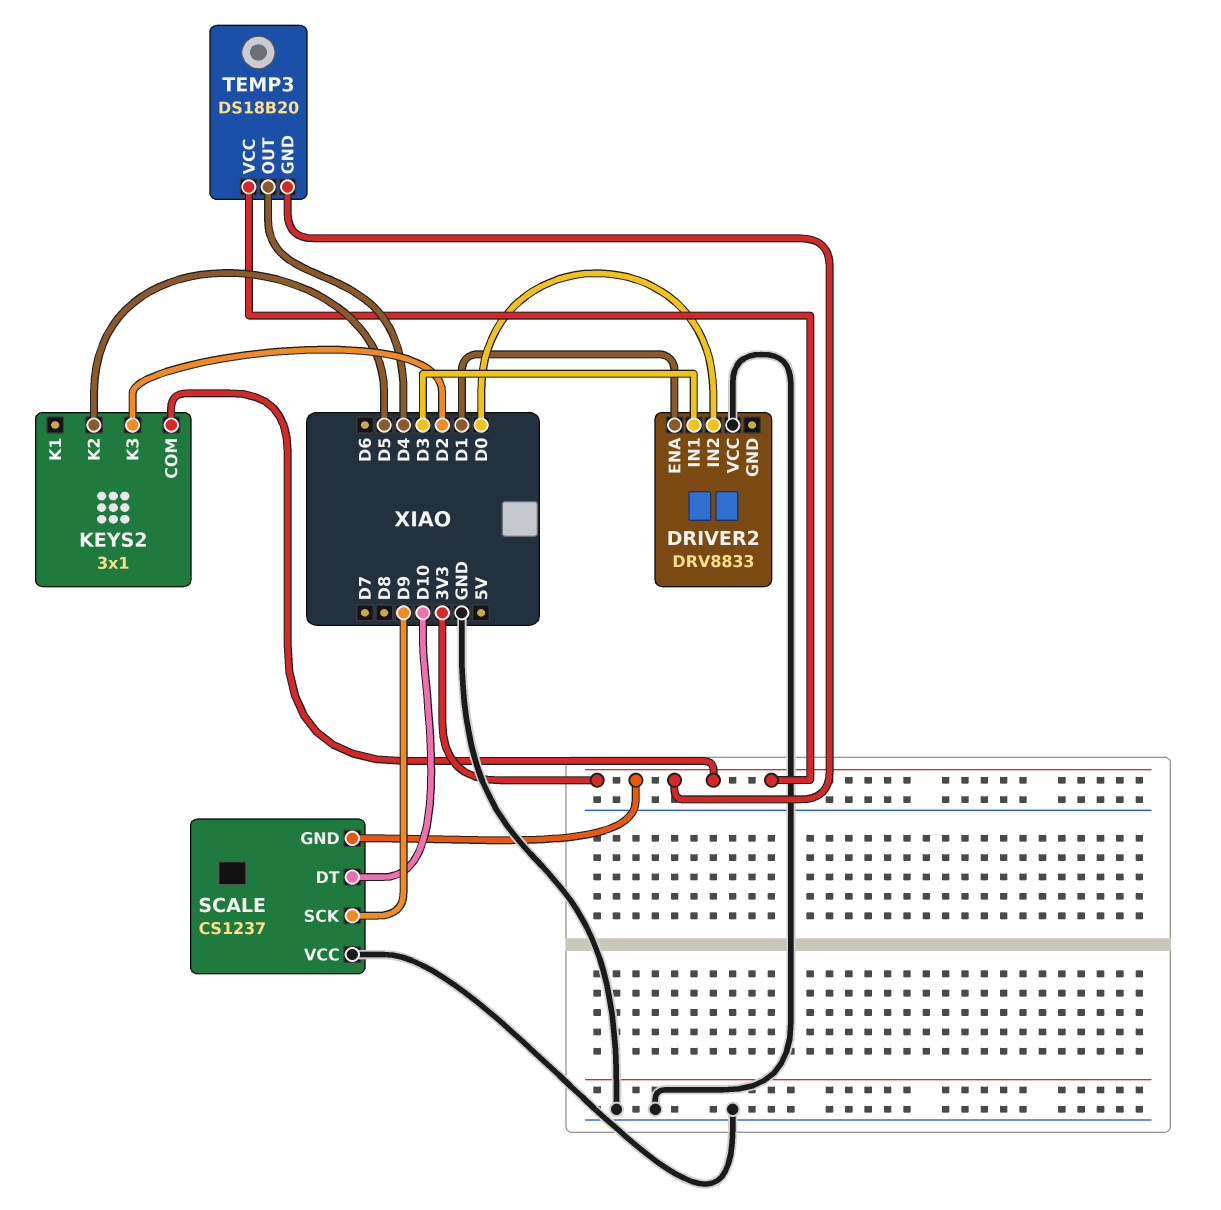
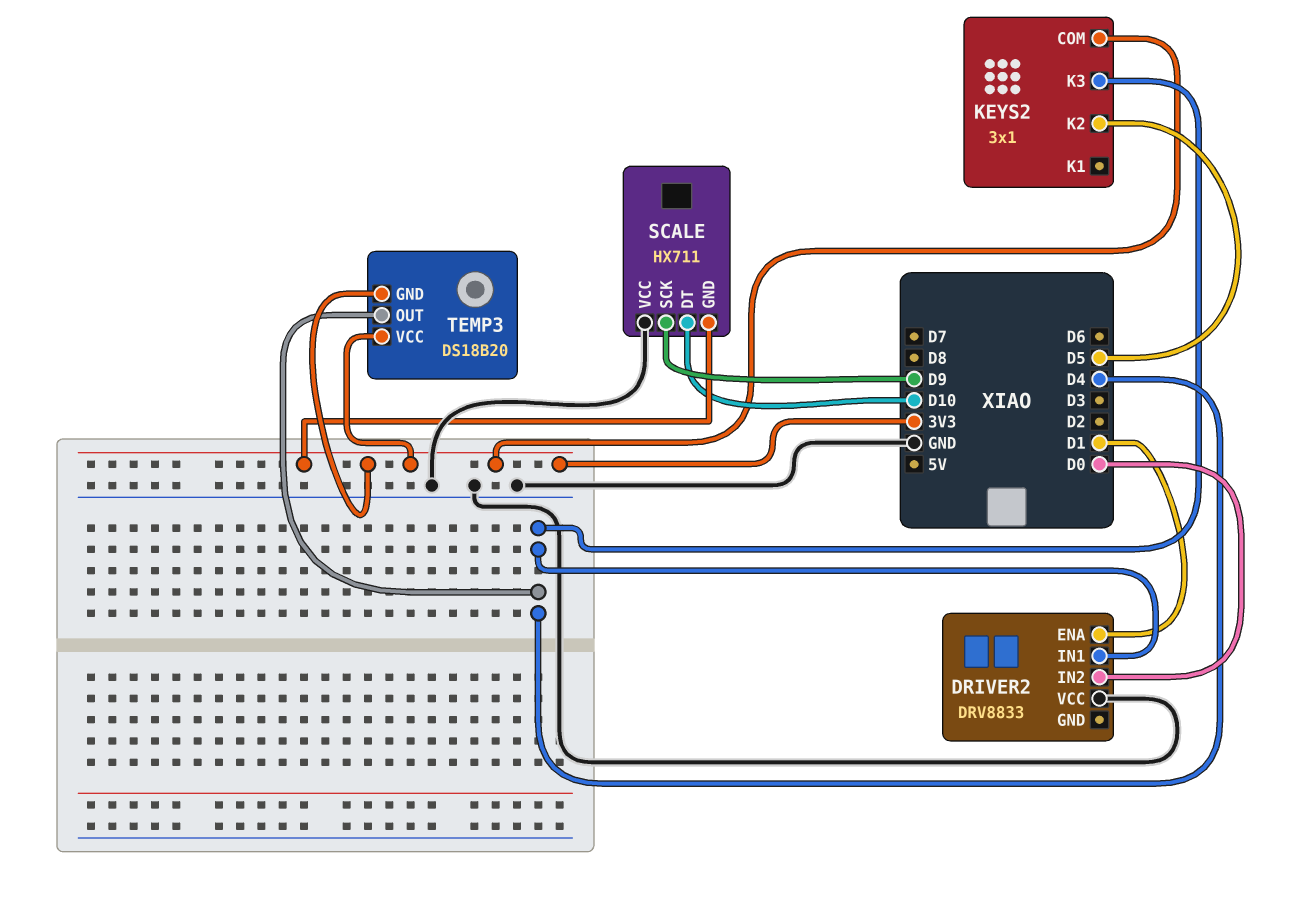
DRIVER2 pin IN1: D3 -> D4
KEYS2 pin K3: D2 -> D4
SCALE: CS1237 -> HX711

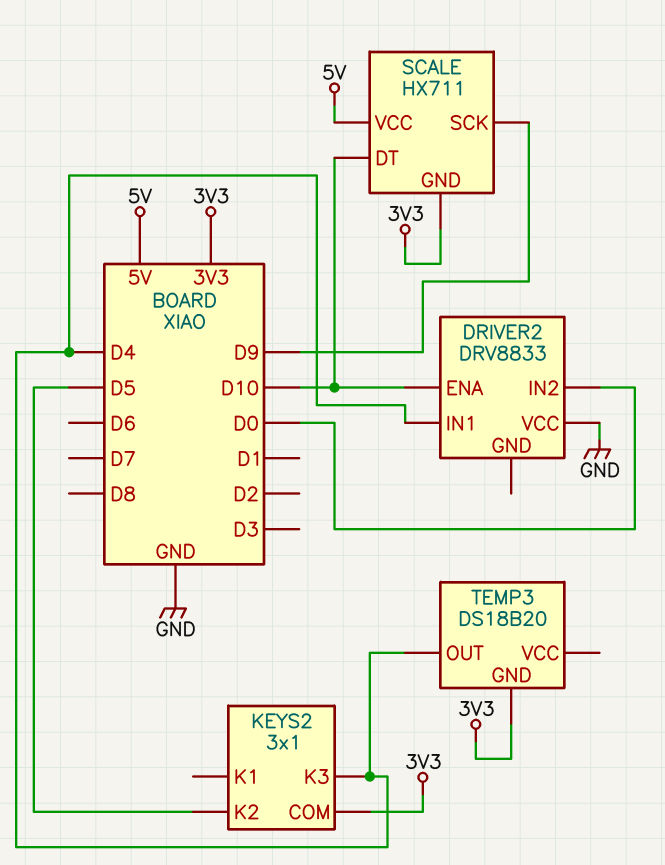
DRIVER2 pin ENA: D1 -> D10
SCALE pin VCC: GND -> 5V
TEMP3 pin VCC: 3V3 -> none

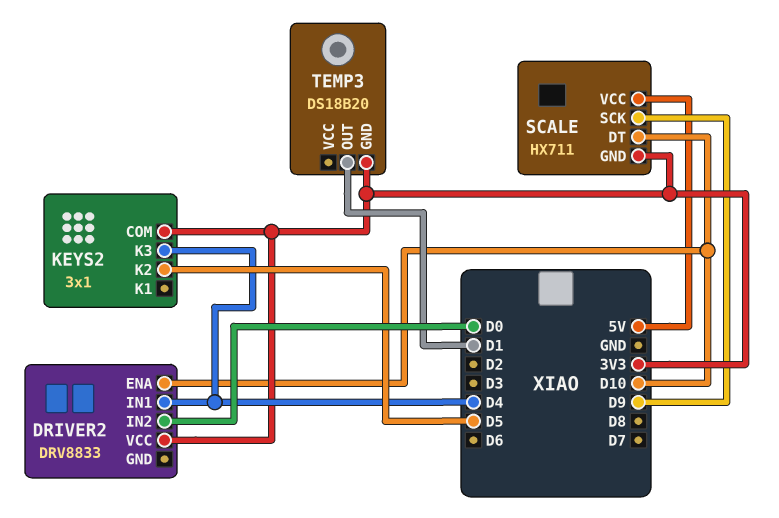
DRIVER2 pin VCC: GND -> 3V3
TEMP3 pin OUT: D4 -> D1

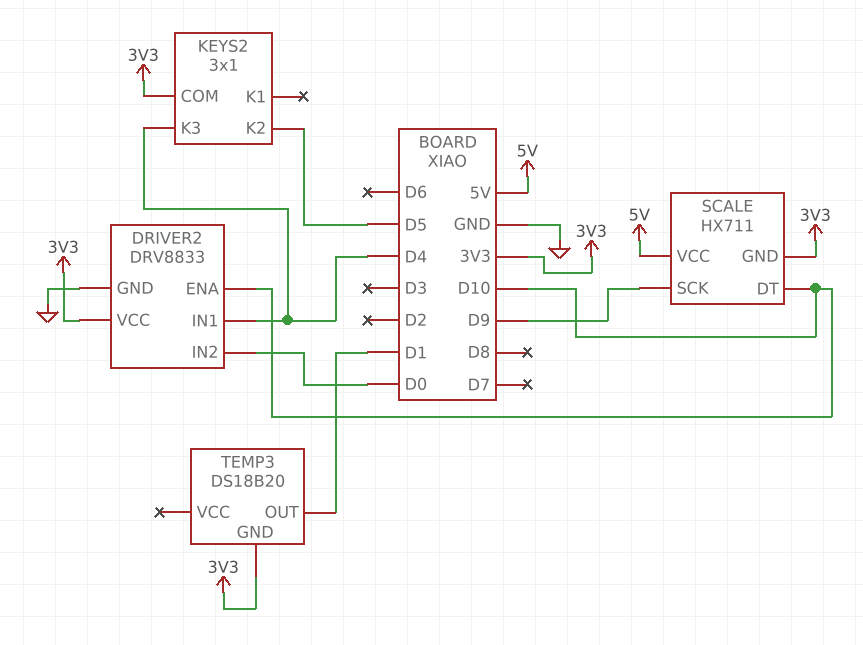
DRIVER2 pin GND: none -> GND

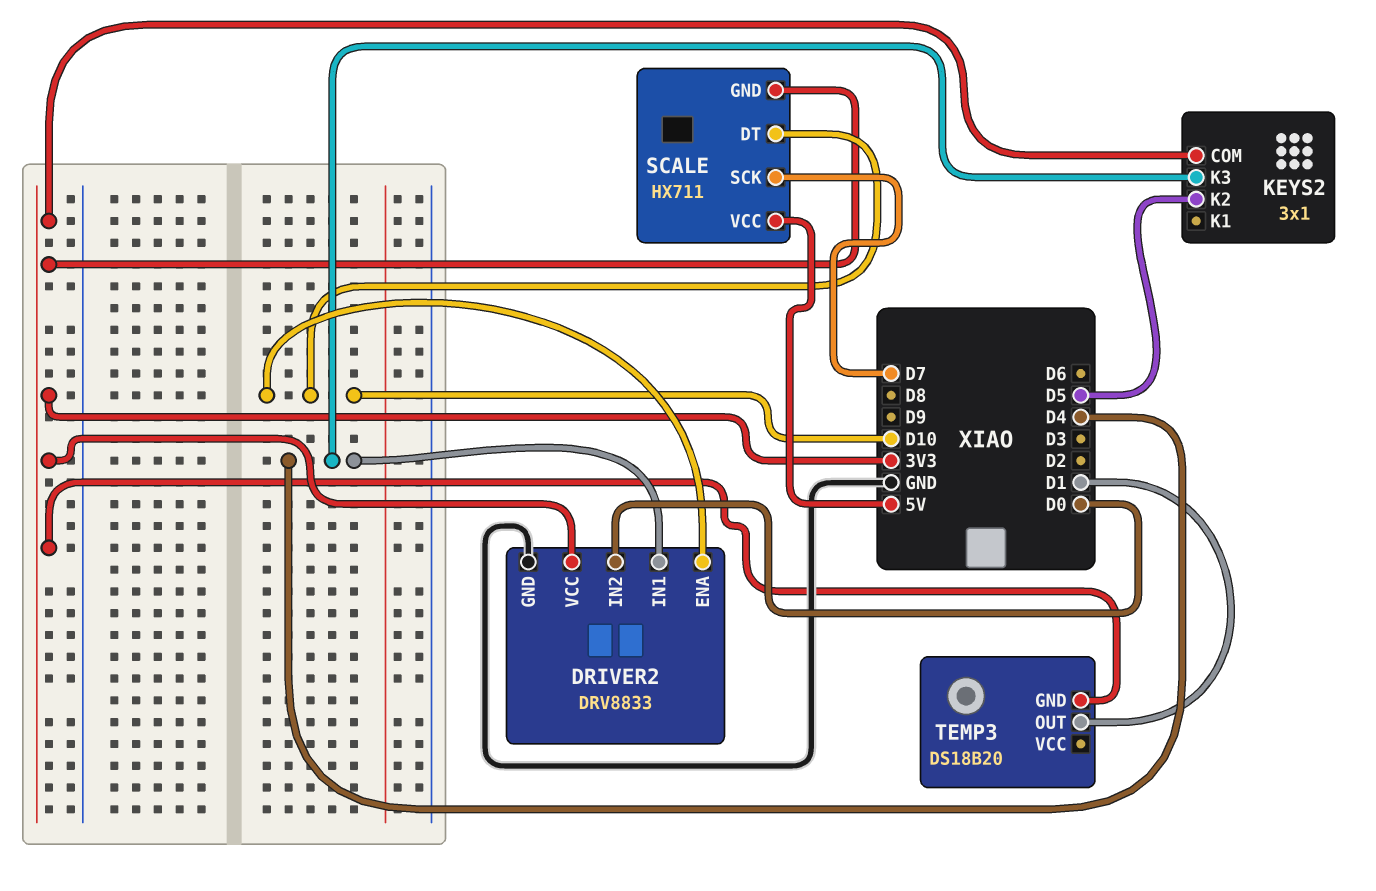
SCALE pin SCK: D9 -> D7

